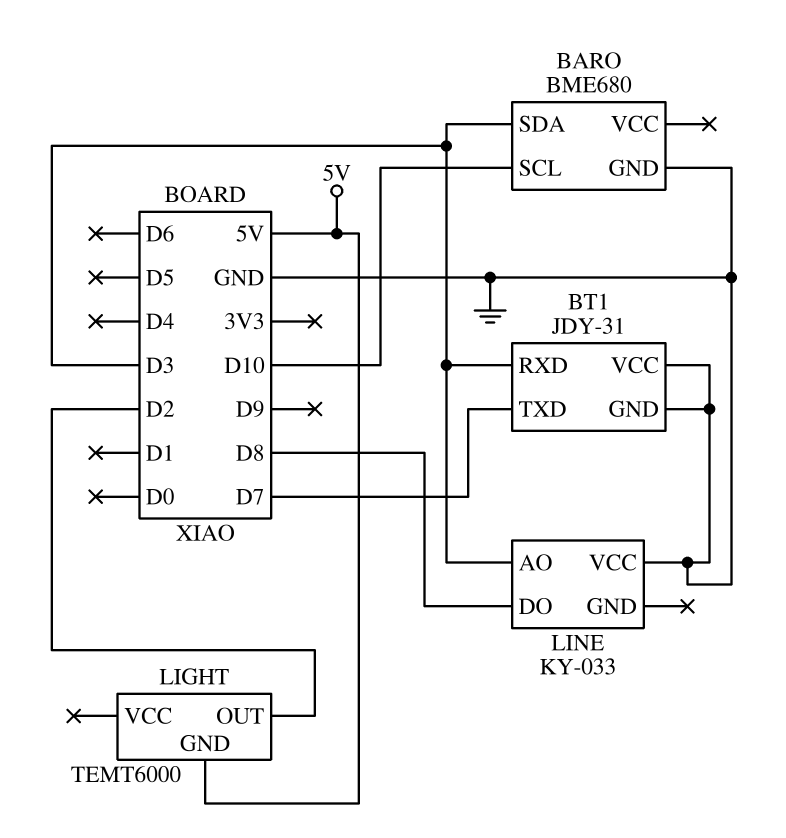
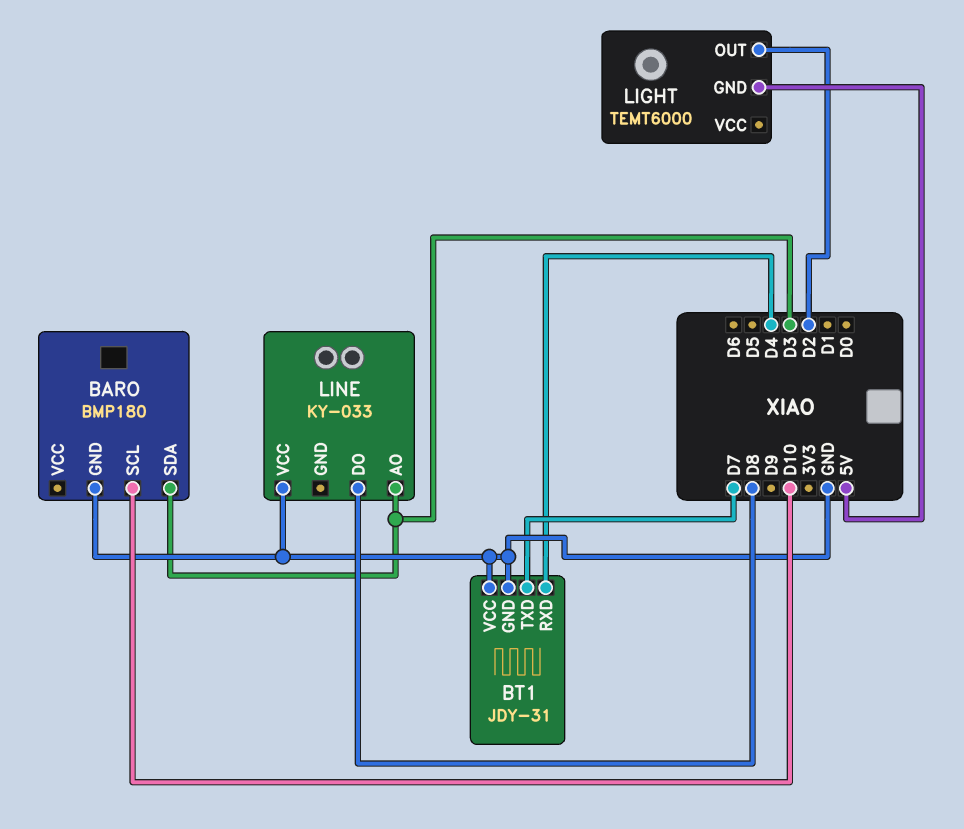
BARO: BME680 -> BMP180
BT1 pin RXD: D3 -> D4

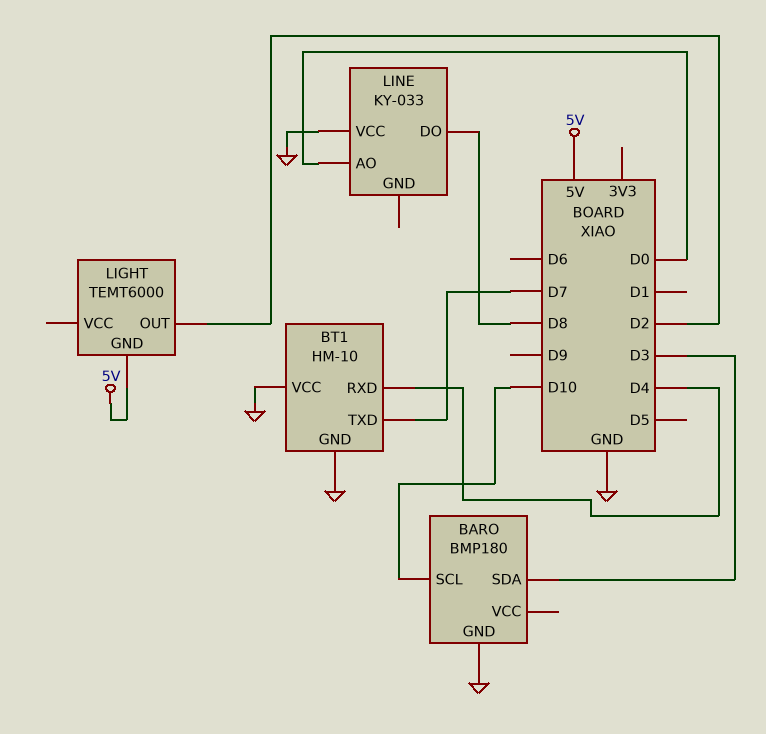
BT1: JDY-31 -> HM-10
LINE pin AO: D3 -> D0

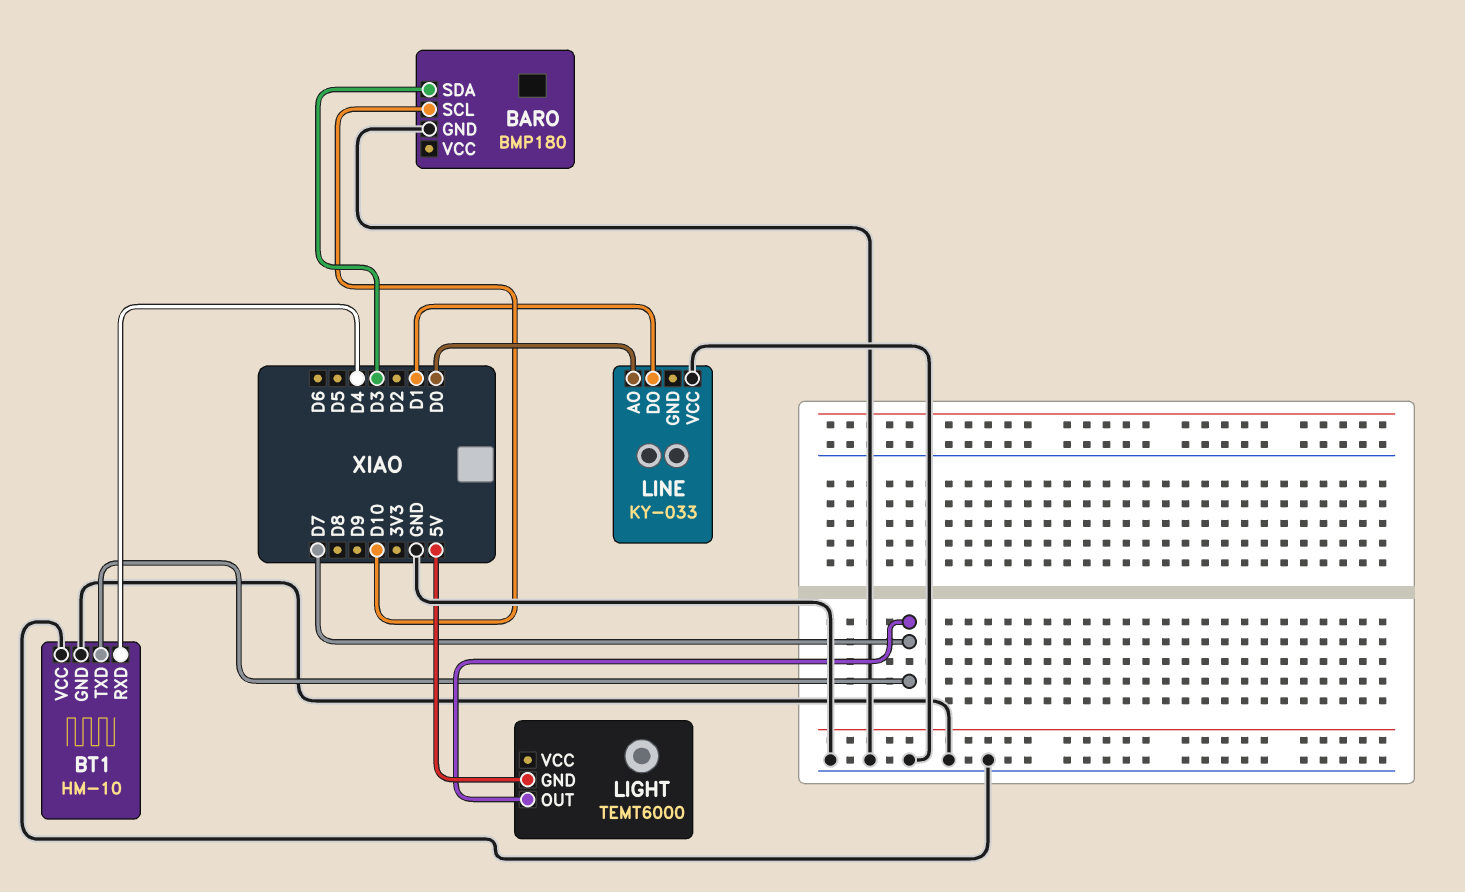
LIGHT pin OUT: D2 -> D7
LINE pin DO: D8 -> D1

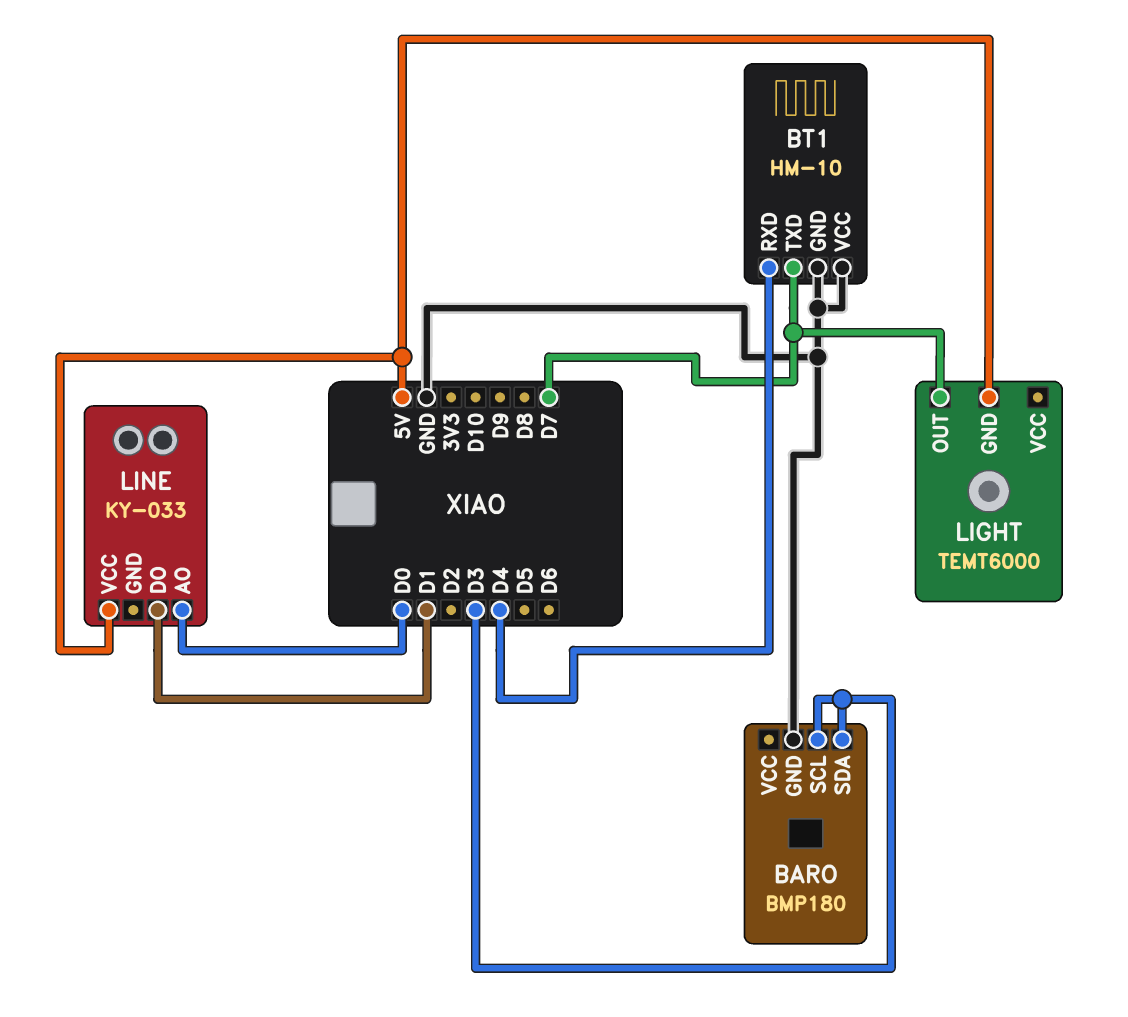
BARO pin SCL: D10 -> D3
LINE pin VCC: GND -> 5V

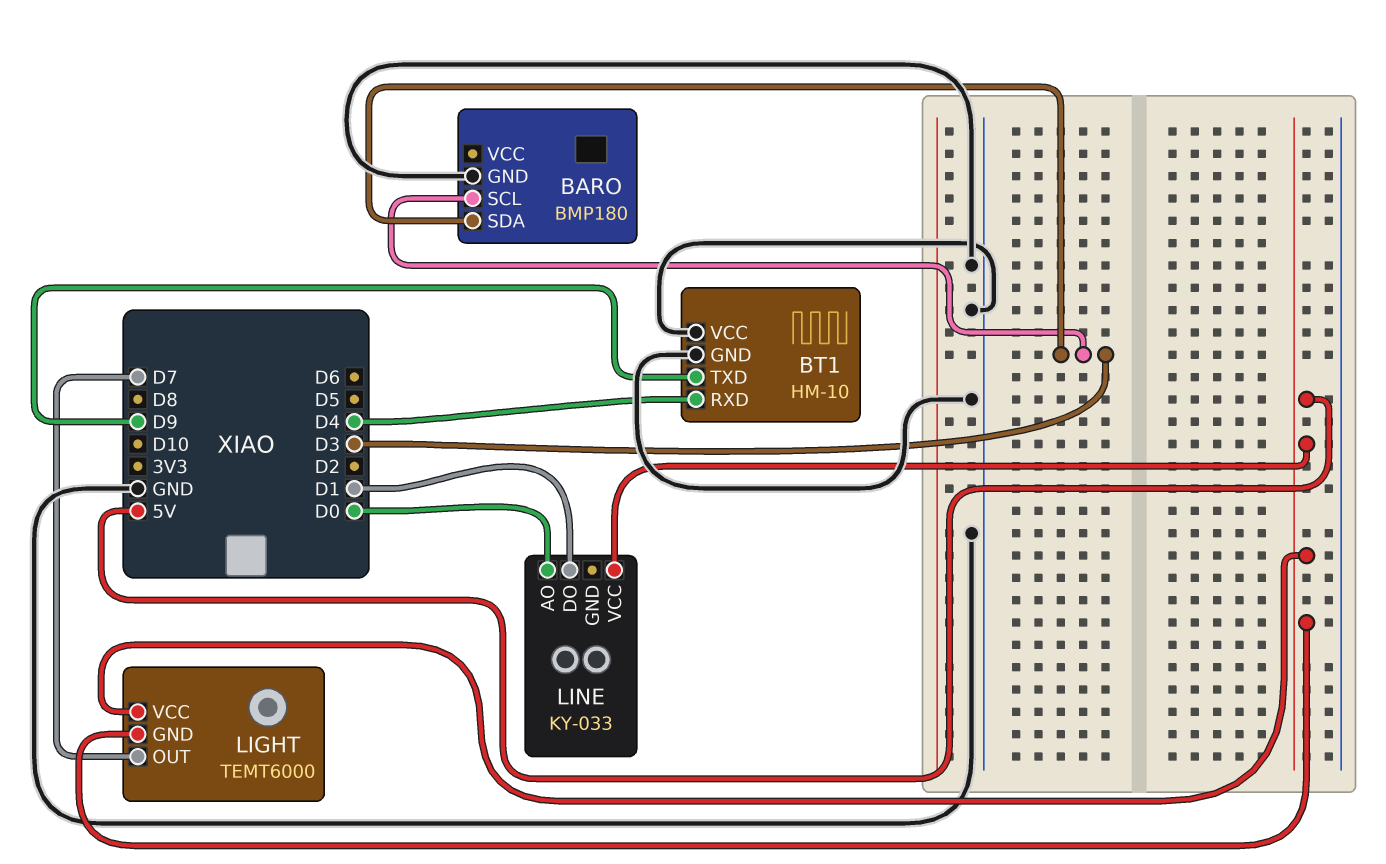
BT1 pin TXD: D7 -> D9
LIGHT pin VCC: none -> 5V

